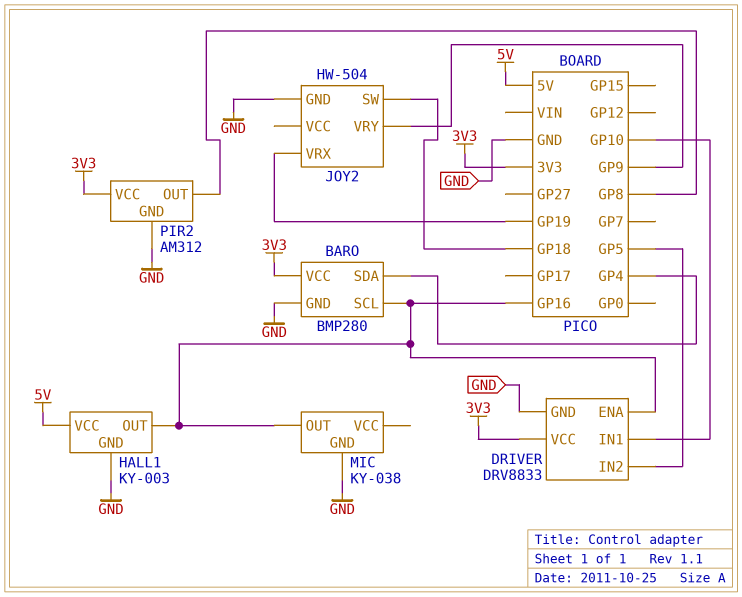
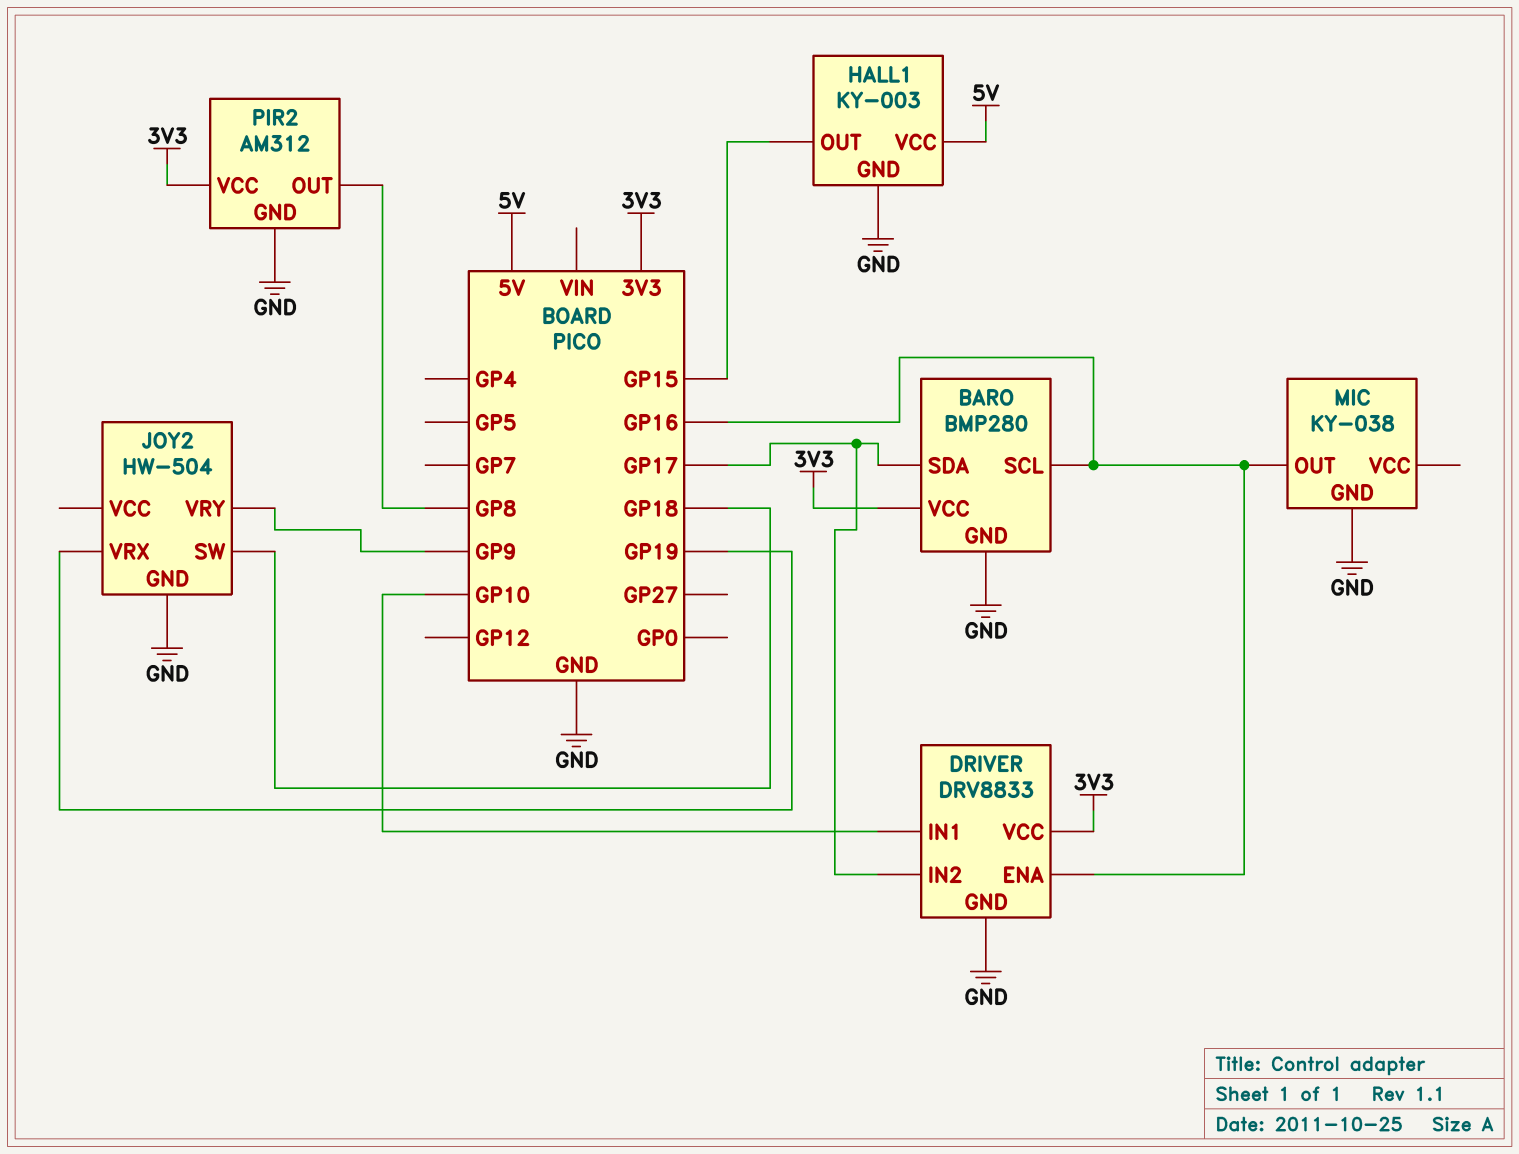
BARO pin SDA: GP4 -> GP17
DRIVER pin IN2: GP5 -> GP17
HALL1 pin OUT: GP16 -> GP15

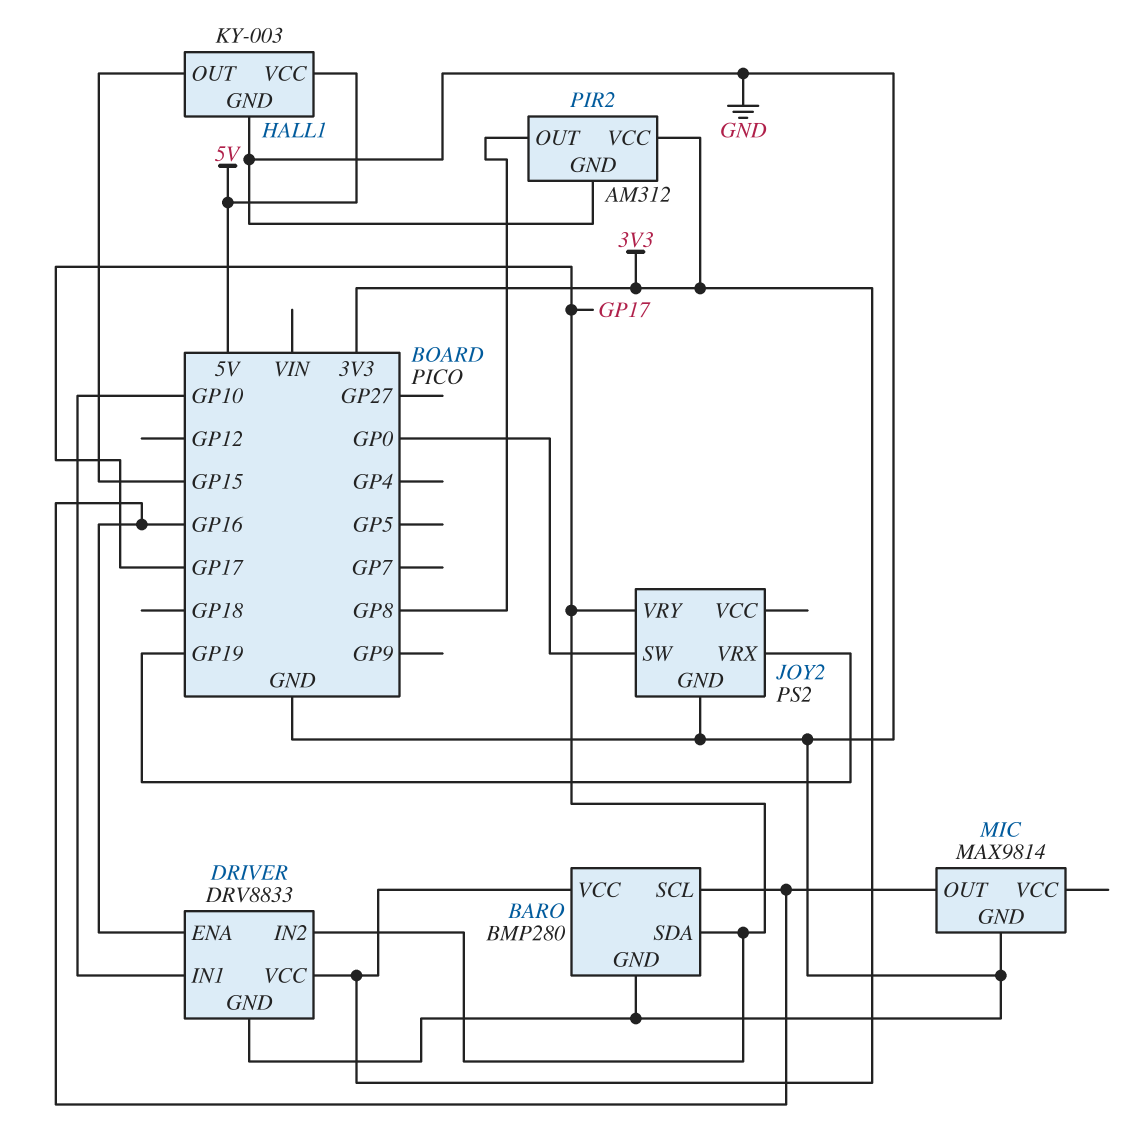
JOY2: HW-504 -> PS2
JOY2 pin SW: GP18 -> GP0
JOY2 pin VRY: GP9 -> GP17
MIC: KY-038 -> MAX9814

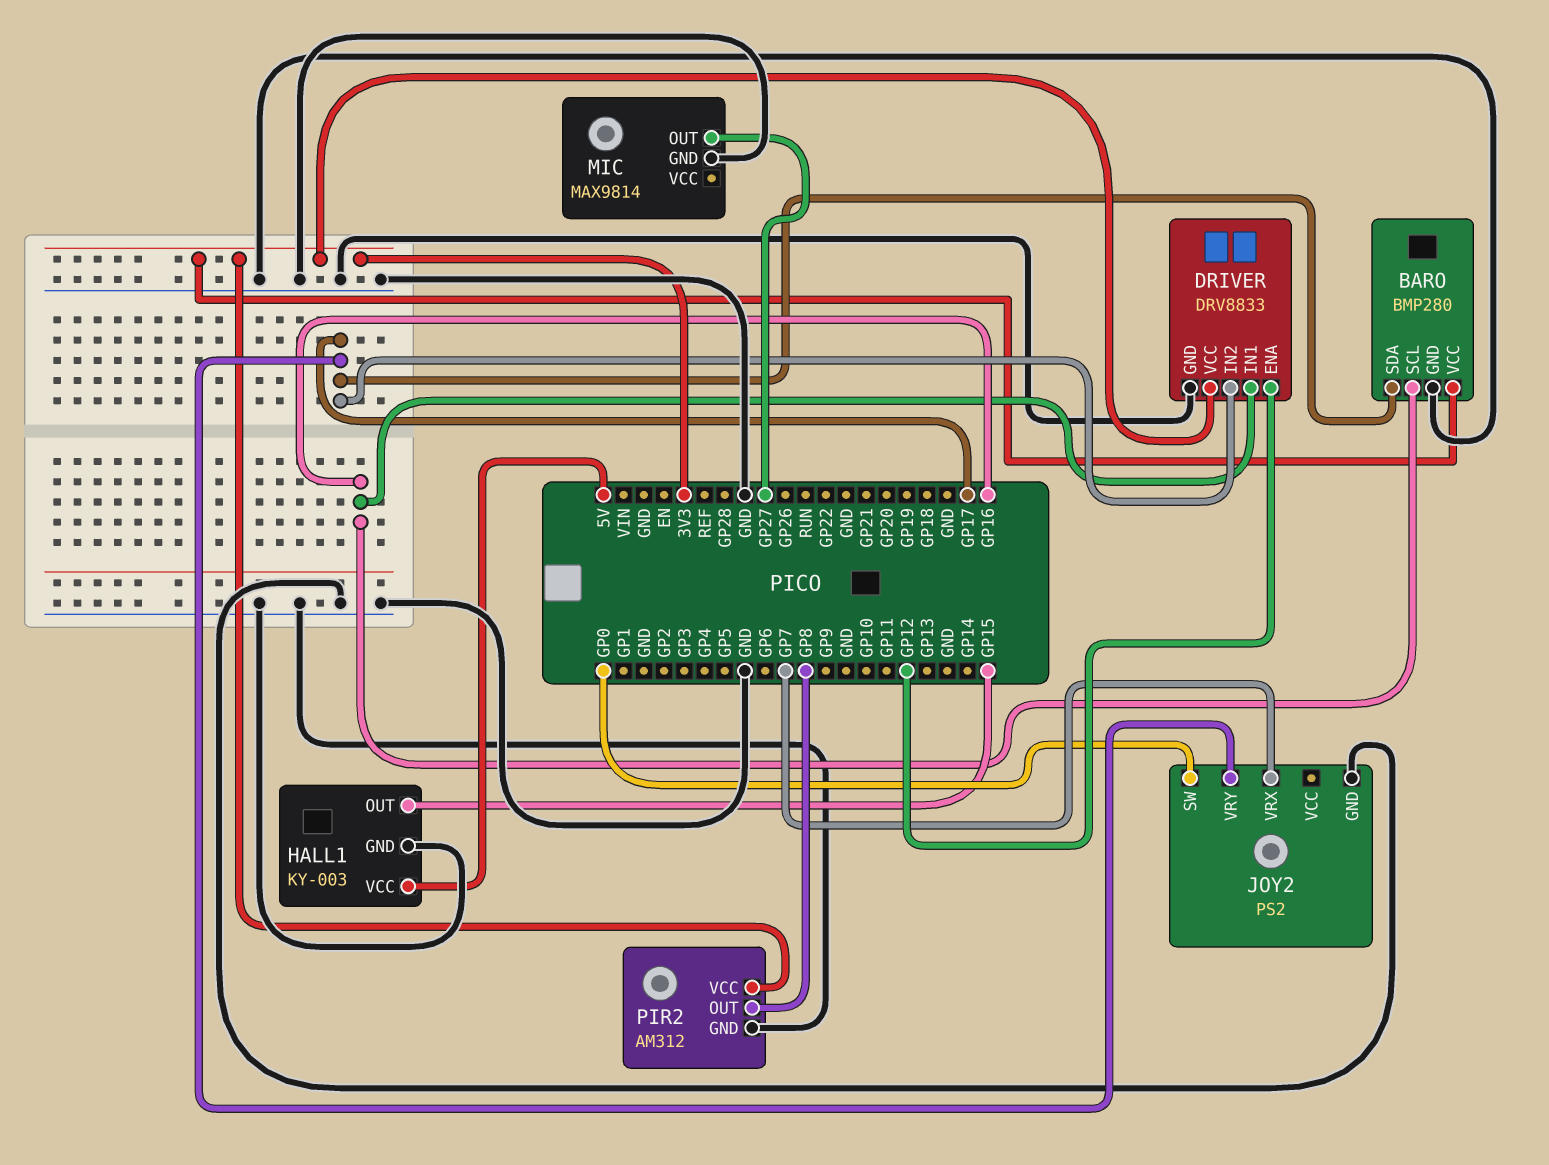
DRIVER pin ENA: GP16 -> GP12
DRIVER pin IN1: GP10 -> GP16
JOY2 pin VRX: GP19 -> GP7
MIC pin OUT: GP16 -> GP27

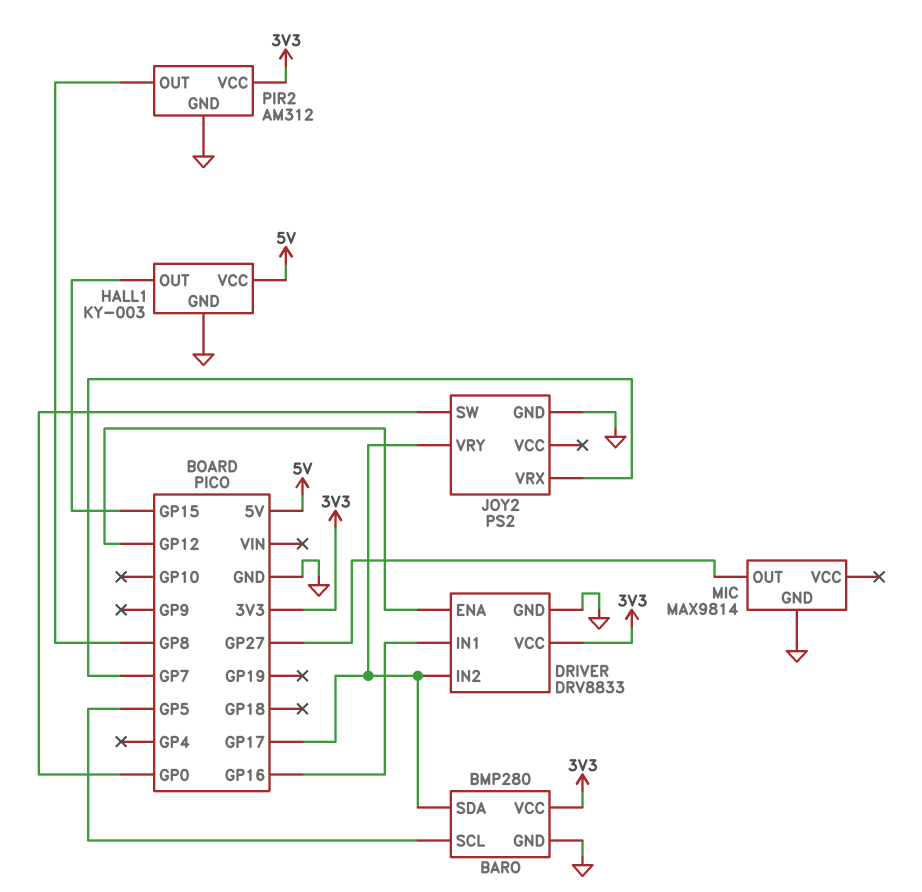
BARO pin SCL: GP16 -> GP5

